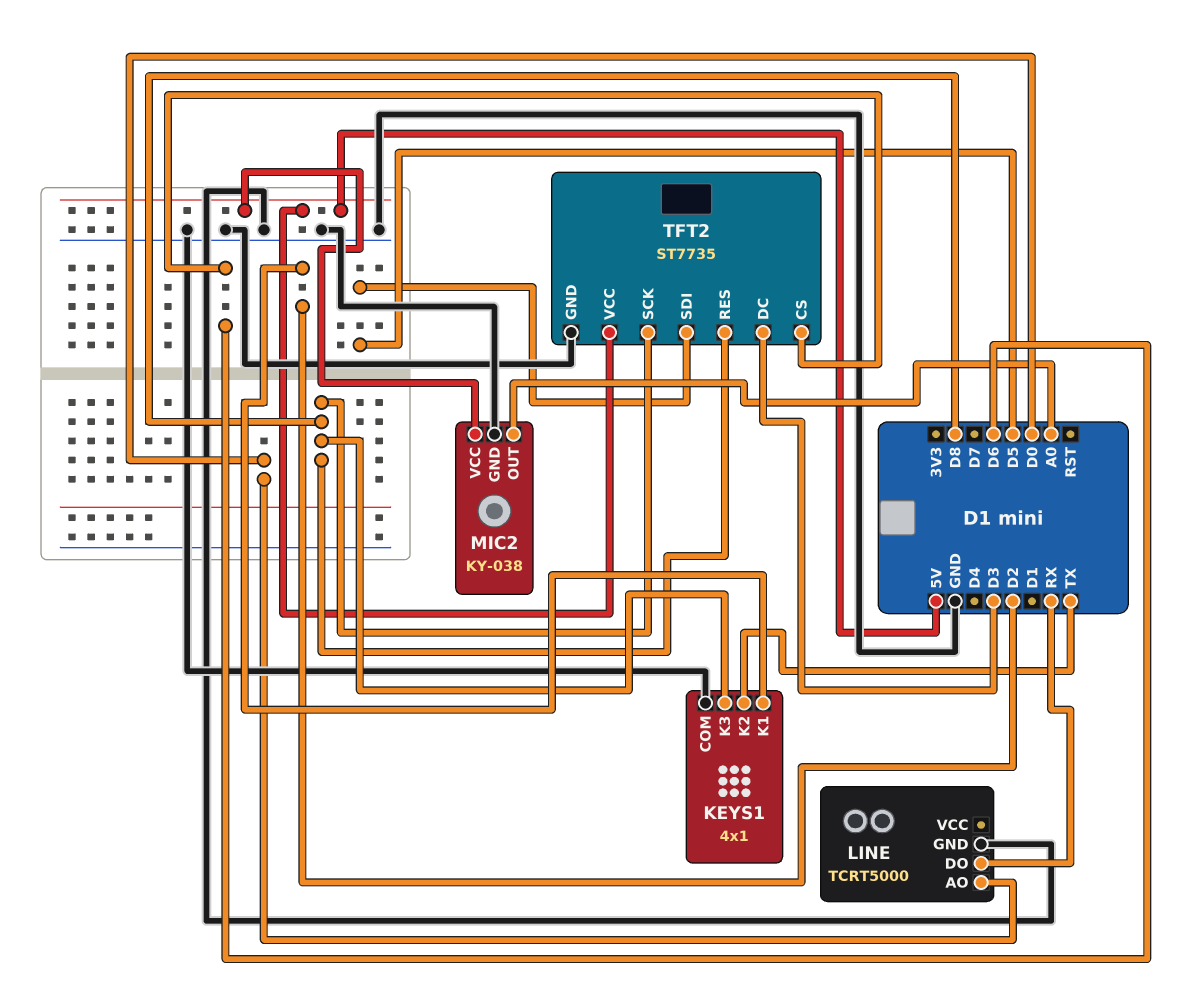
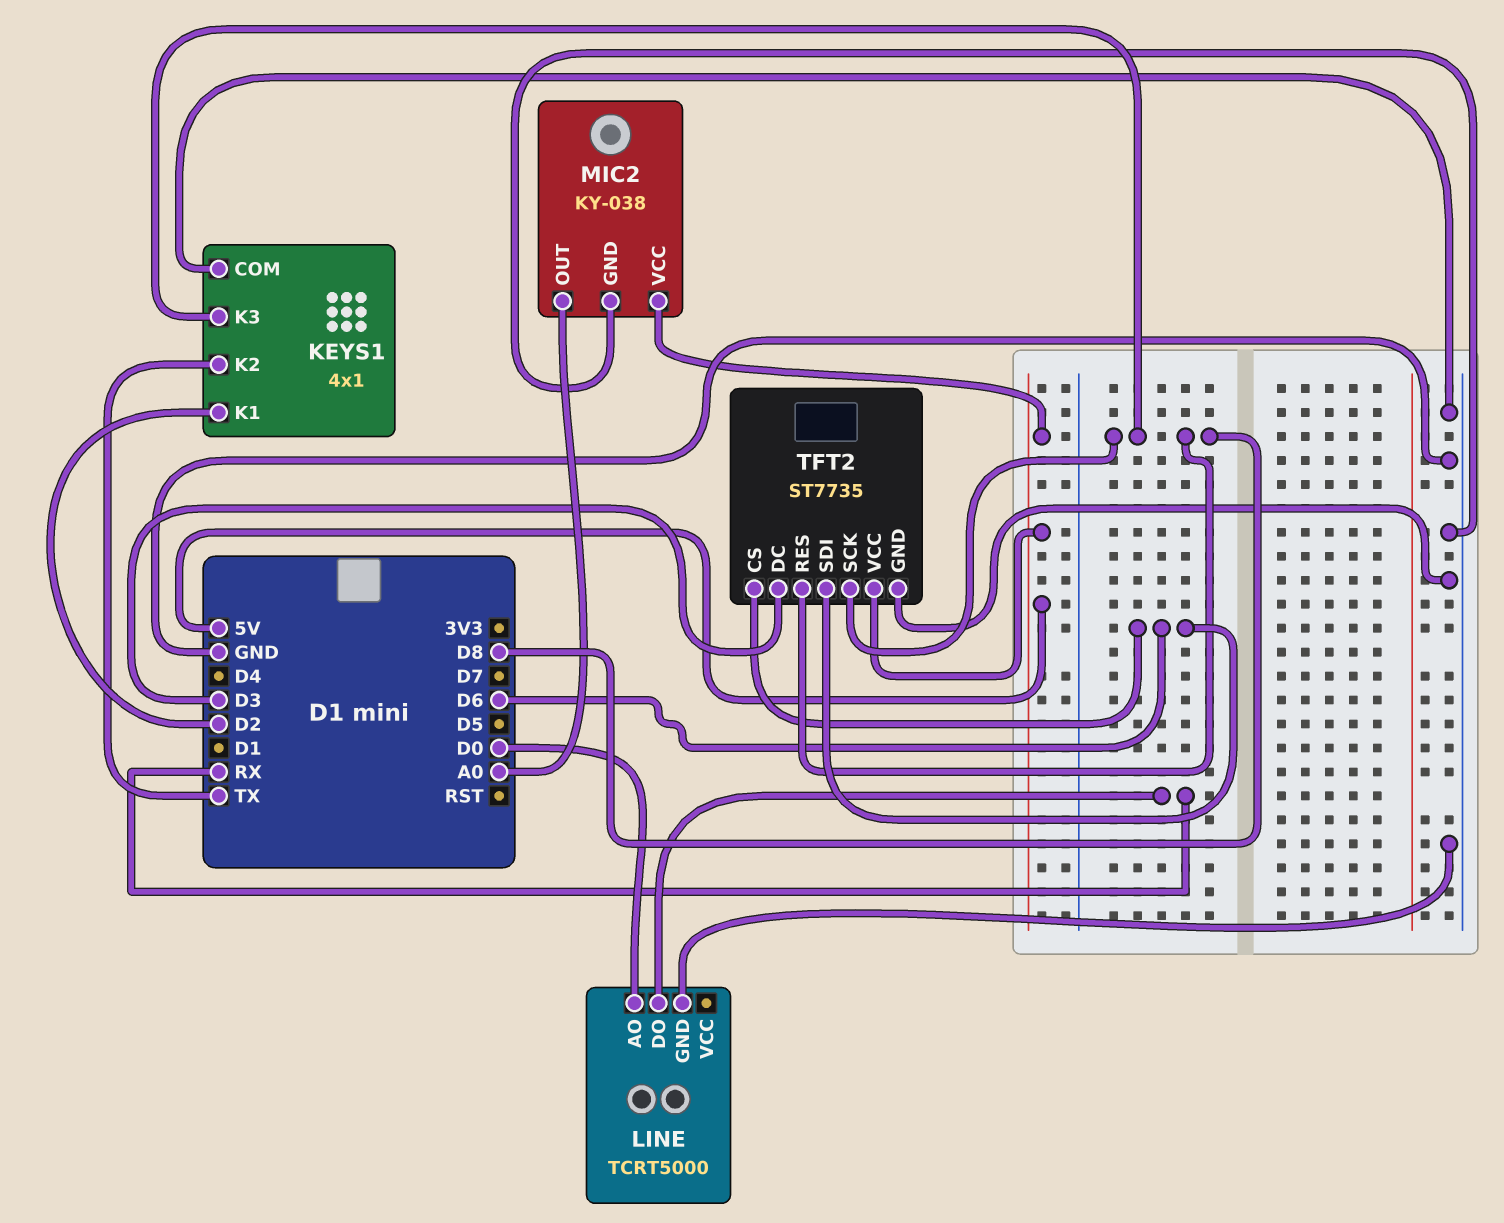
TFT2 pin SDI: D5 -> D6

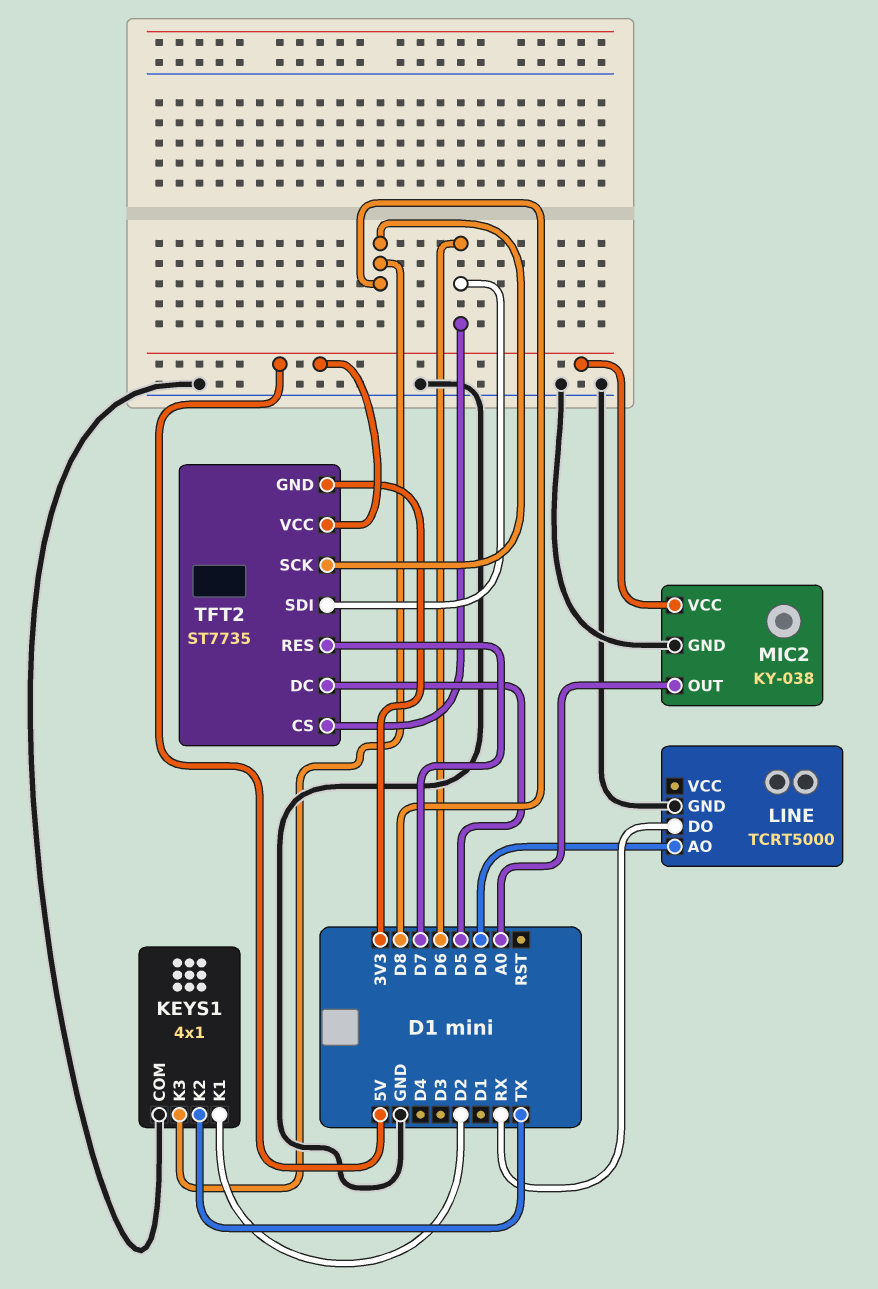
TFT2 pin DC: D3 -> D5
TFT2 pin GND: GND -> 3V3
TFT2 pin RES: D8 -> D7

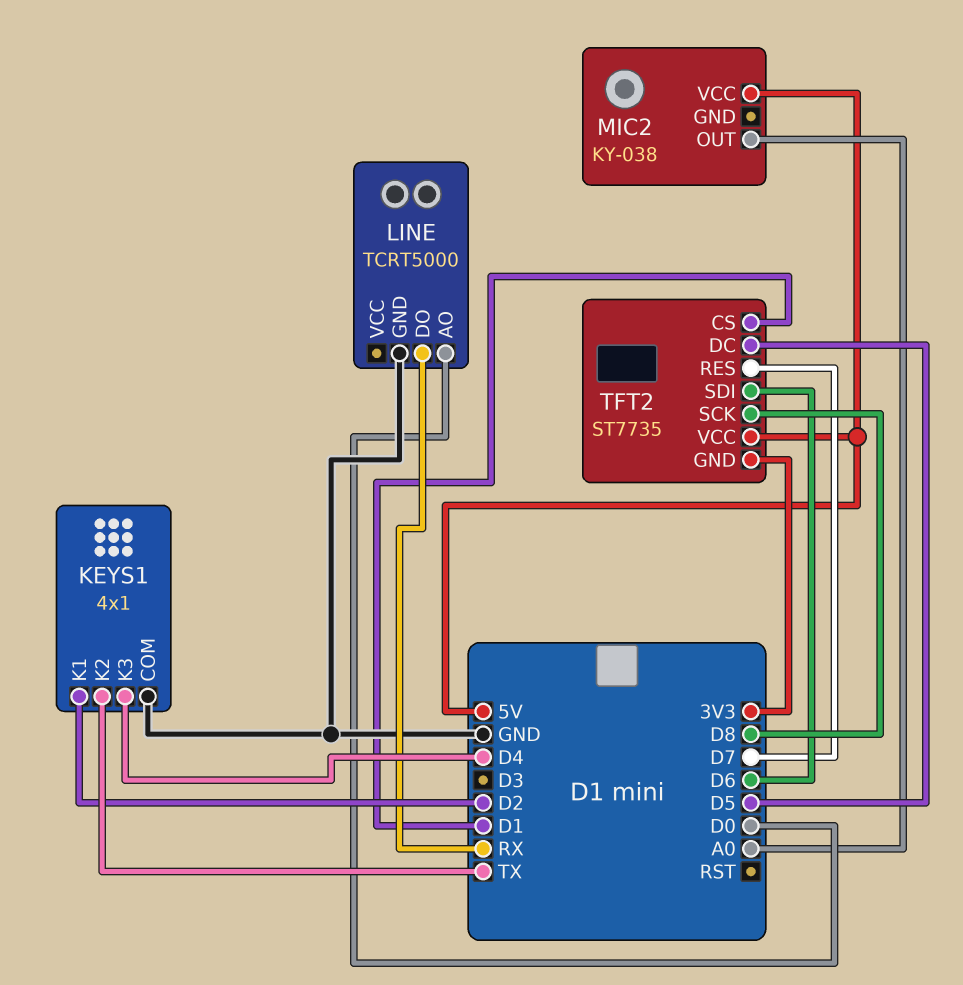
KEYS1 pin K3: D8 -> D4
MIC2 pin GND: GND -> none
TFT2 pin CS: D6 -> D1

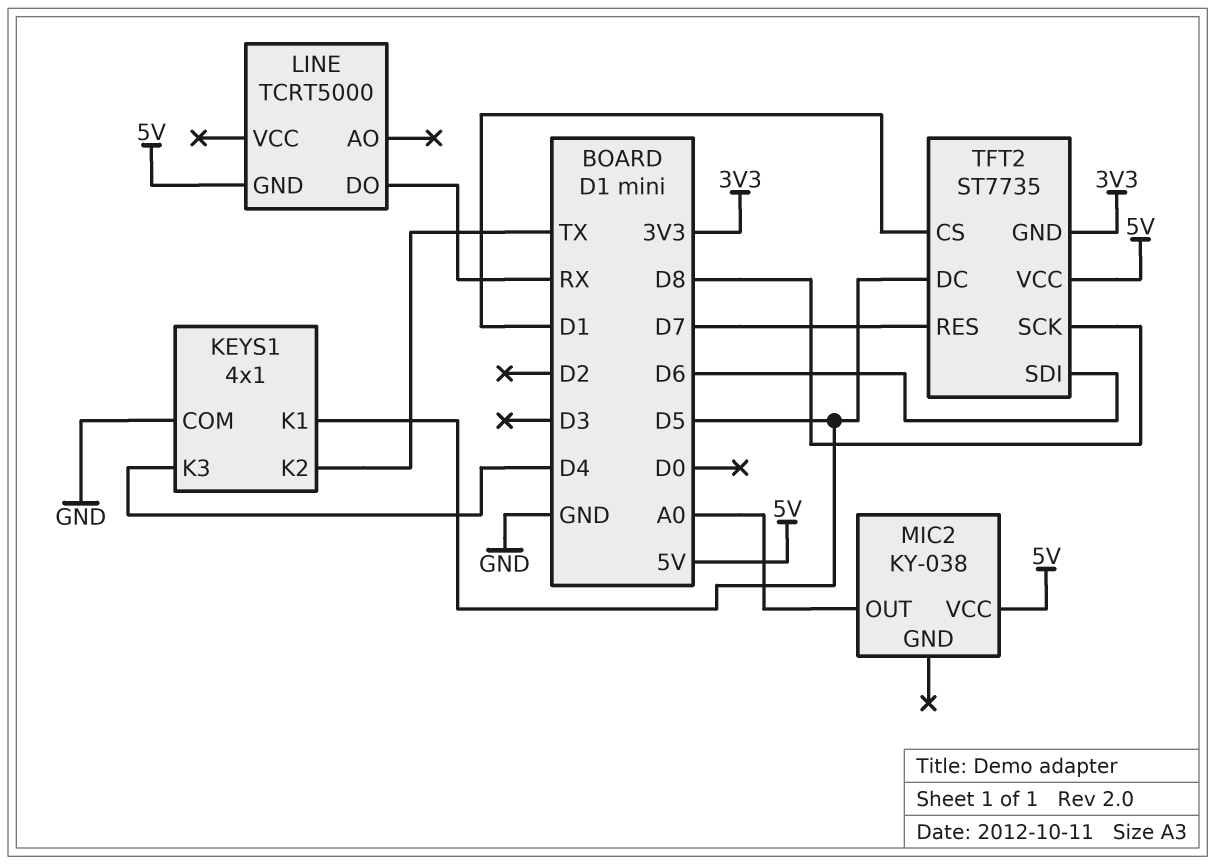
KEYS1 pin K1: D2 -> D5
LINE pin AO: D0 -> none
LINE pin GND: GND -> 5V

